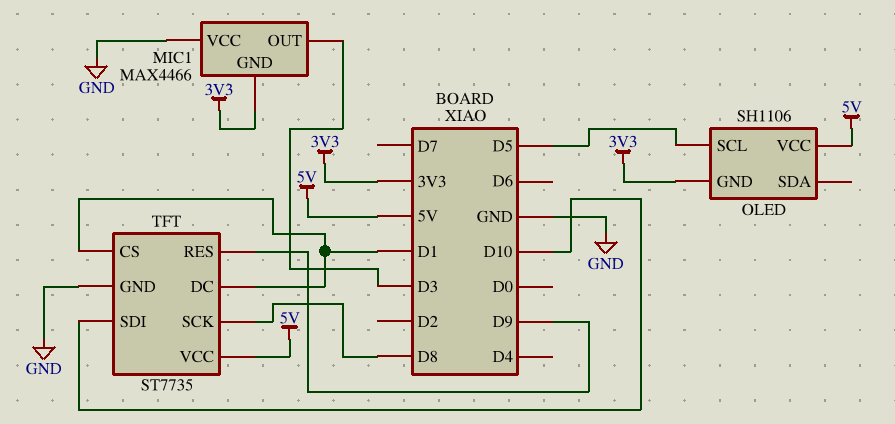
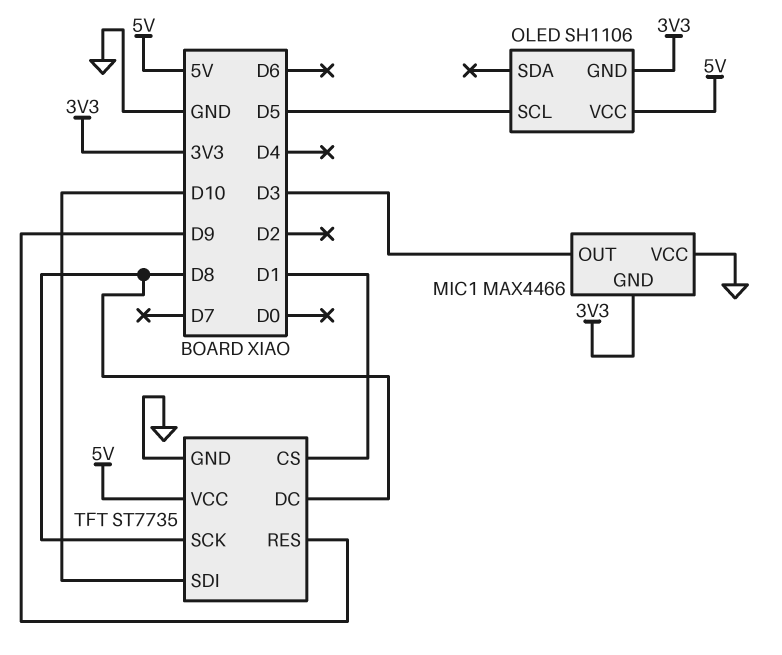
TFT pin DC: D1 -> D8

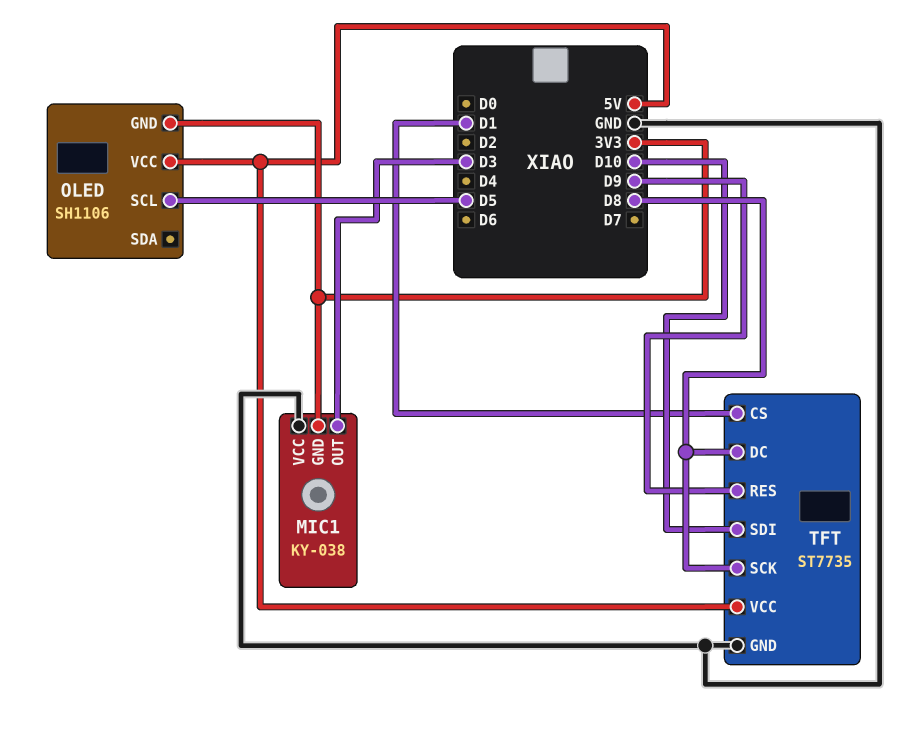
MIC1: MAX4466 -> KY-038

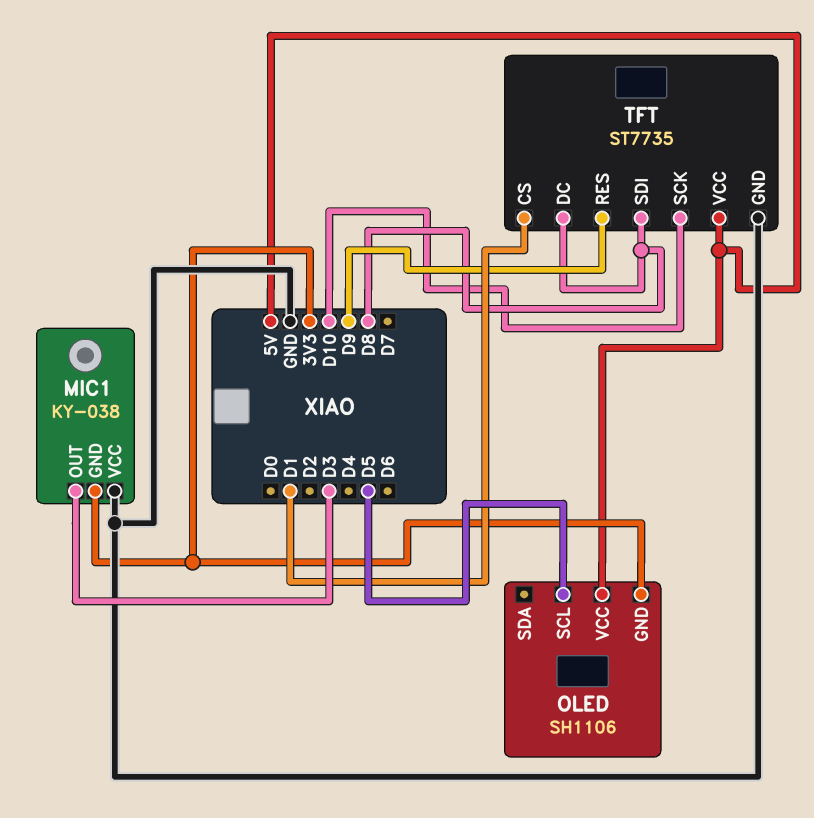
TFT pin SCK: D8 -> D10
TFT pin SDI: D10 -> D8

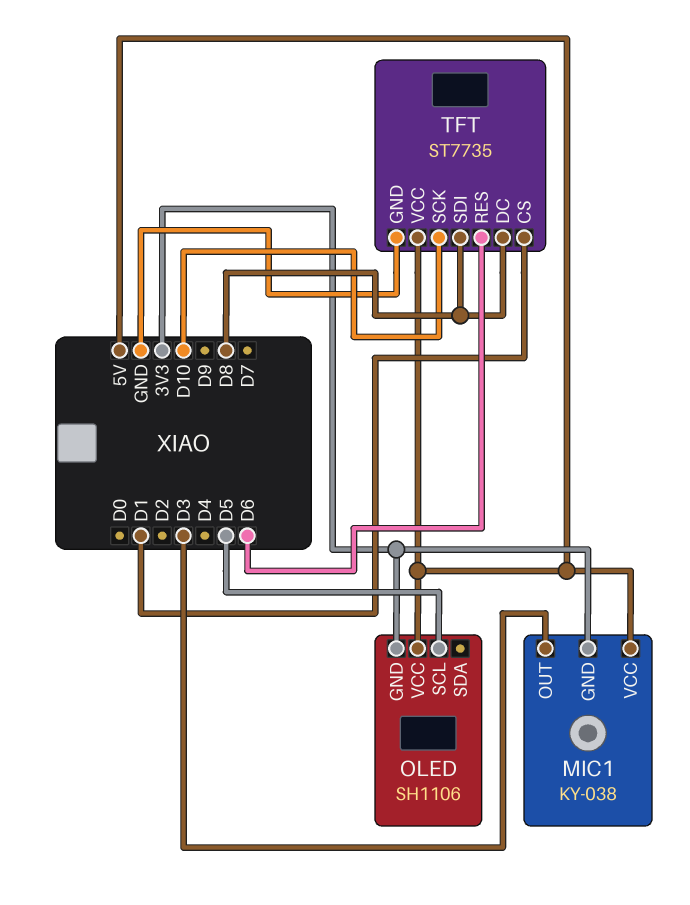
MIC1 pin VCC: GND -> 5V
TFT pin RES: D9 -> D6

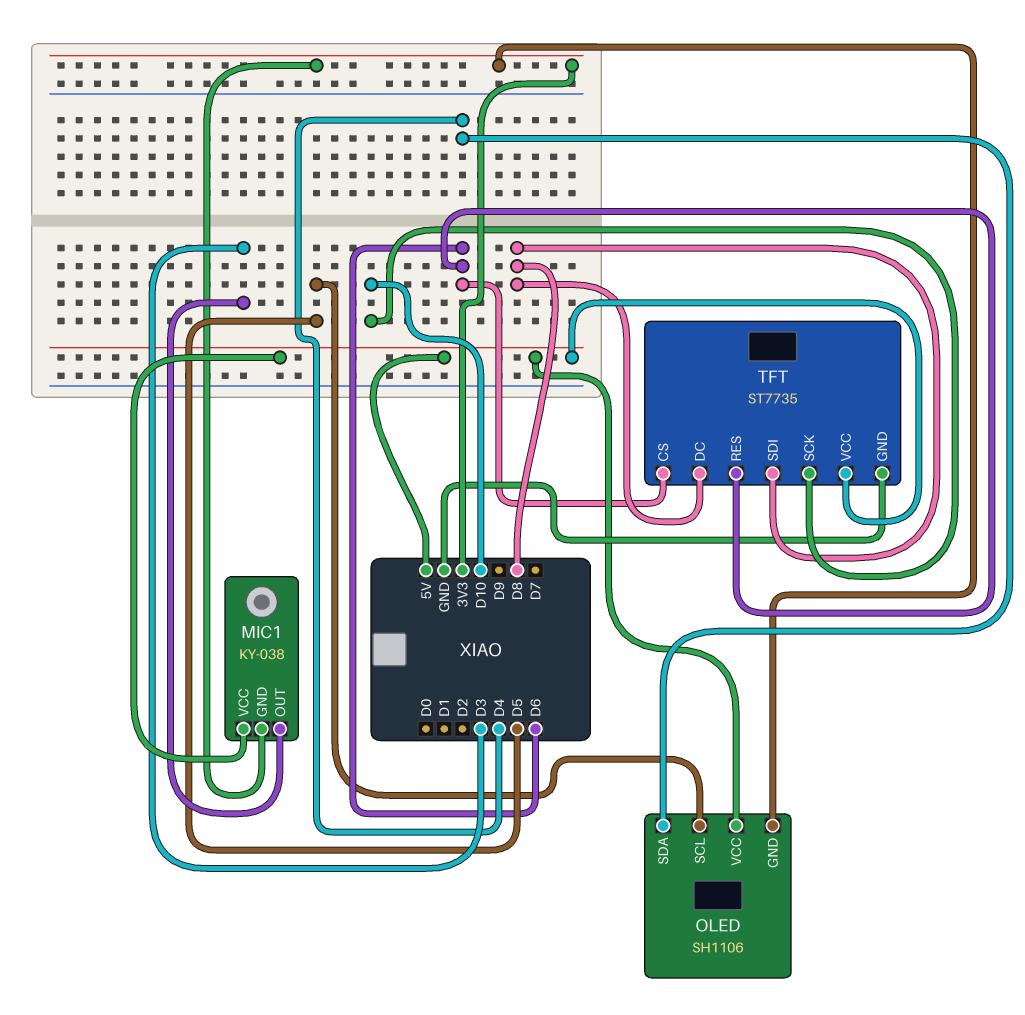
OLED pin SDA: none -> D4
TFT pin CS: D1 -> D6

